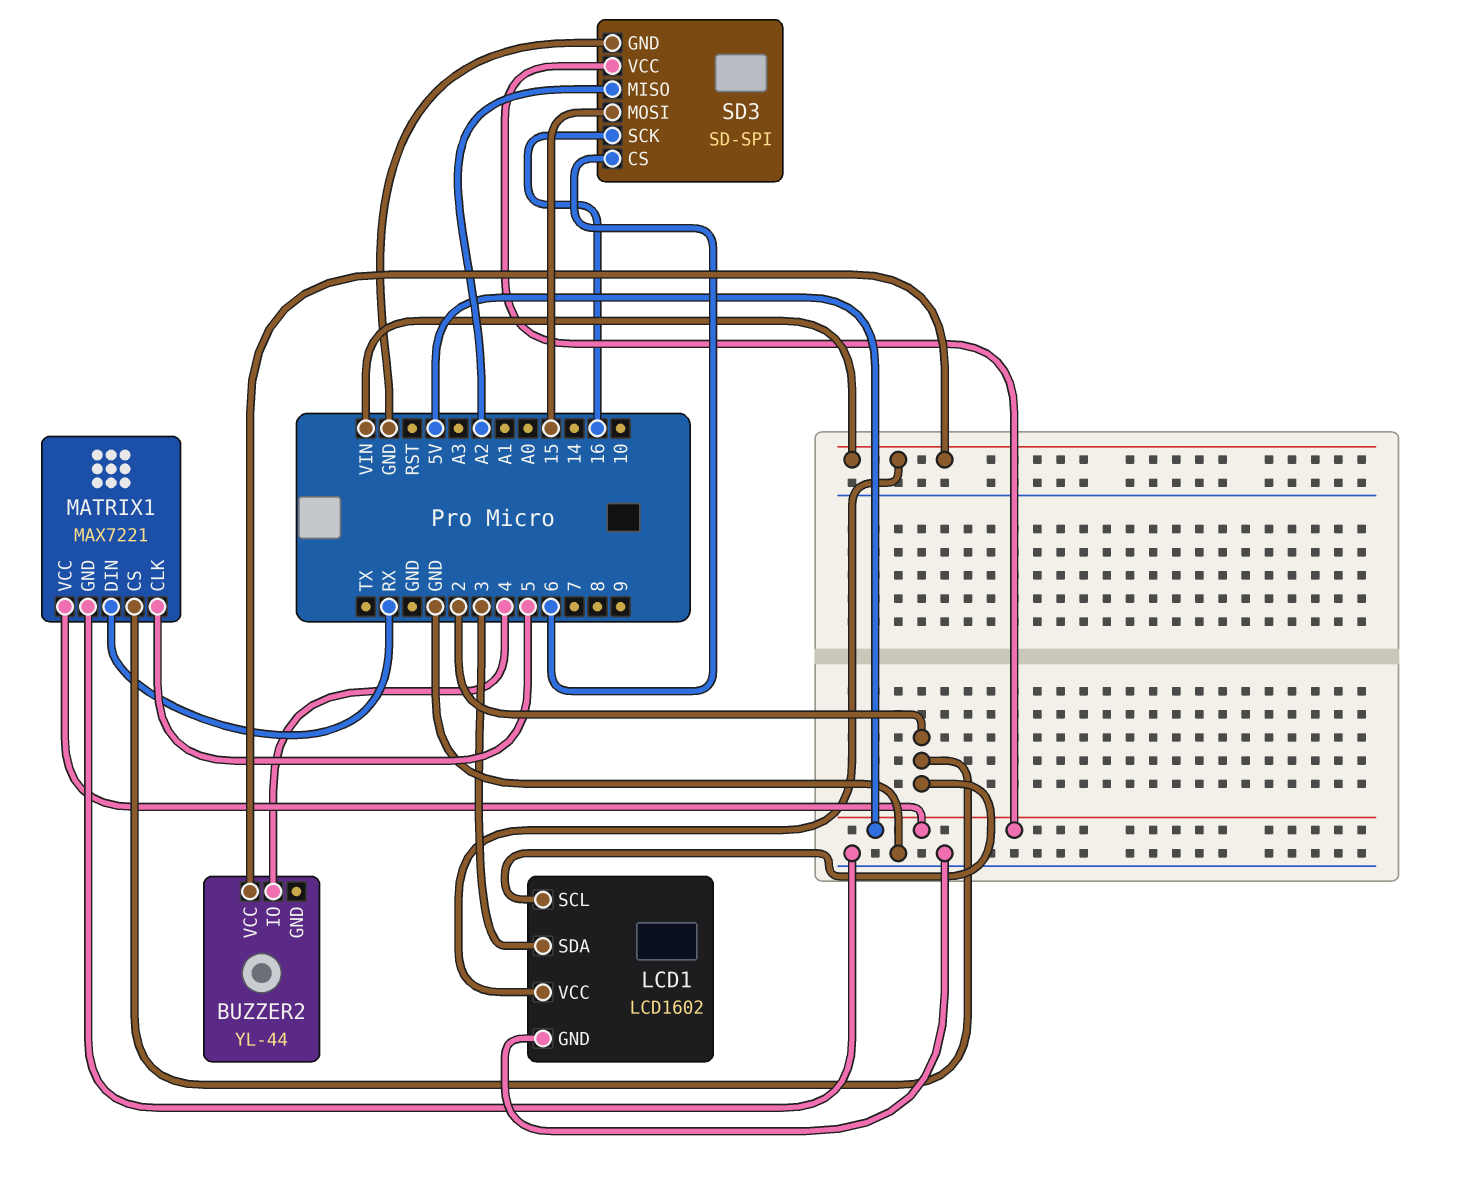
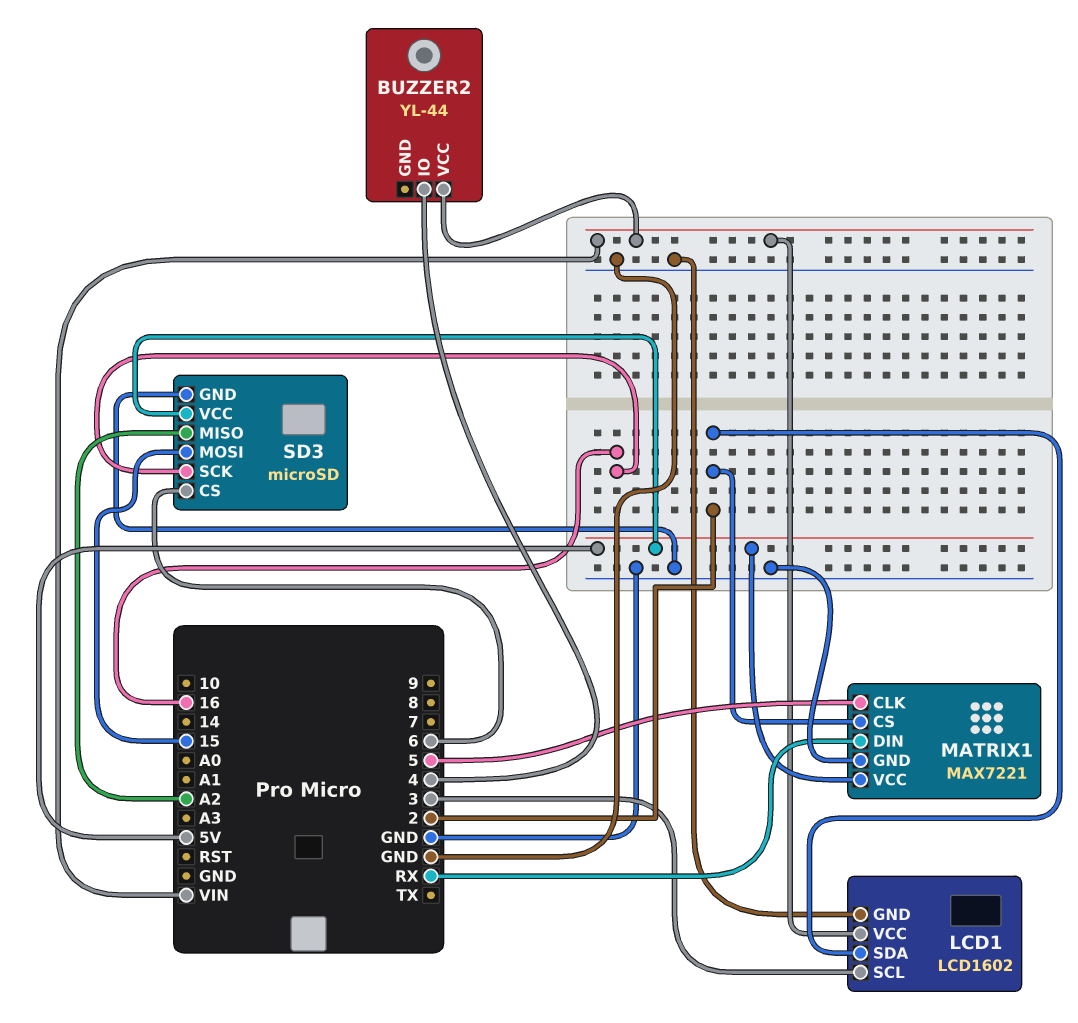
LCD1 pin SCL: 2 -> 3
LCD1 pin SDA: 3 -> 2
SD3: SD-SPI -> microSD

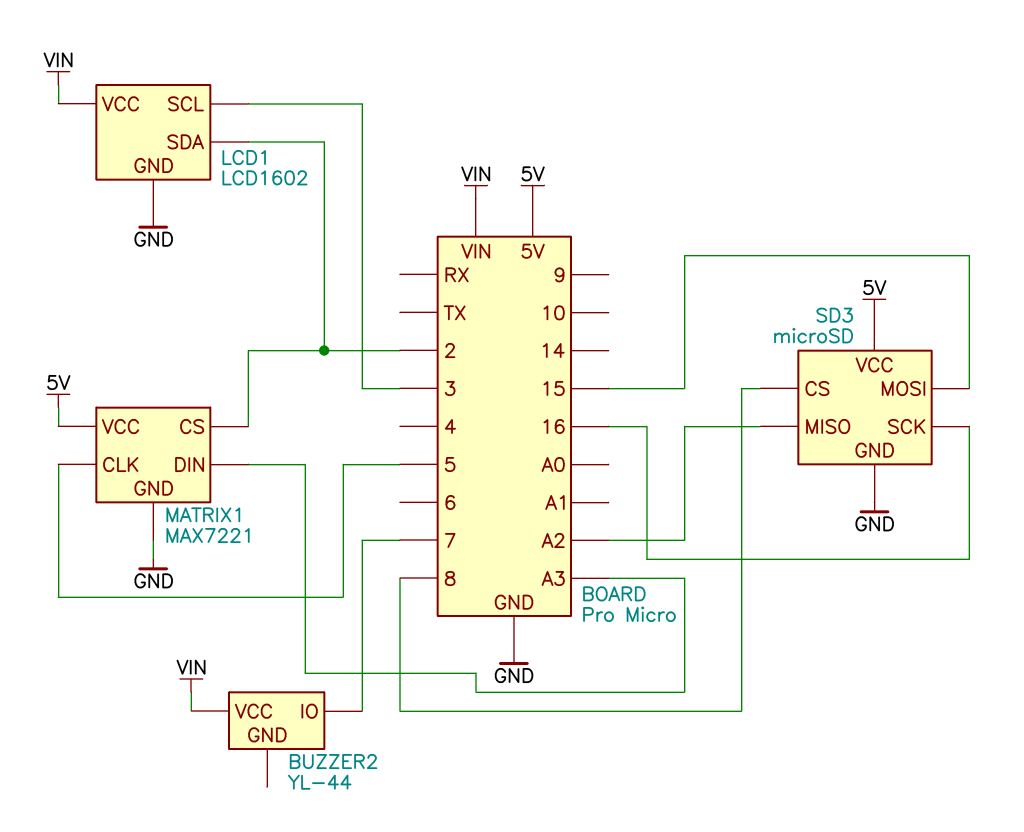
BUZZER2 pin IO: 4 -> 7
MATRIX1 pin DIN: RX -> A3
SD3 pin CS: 6 -> 8

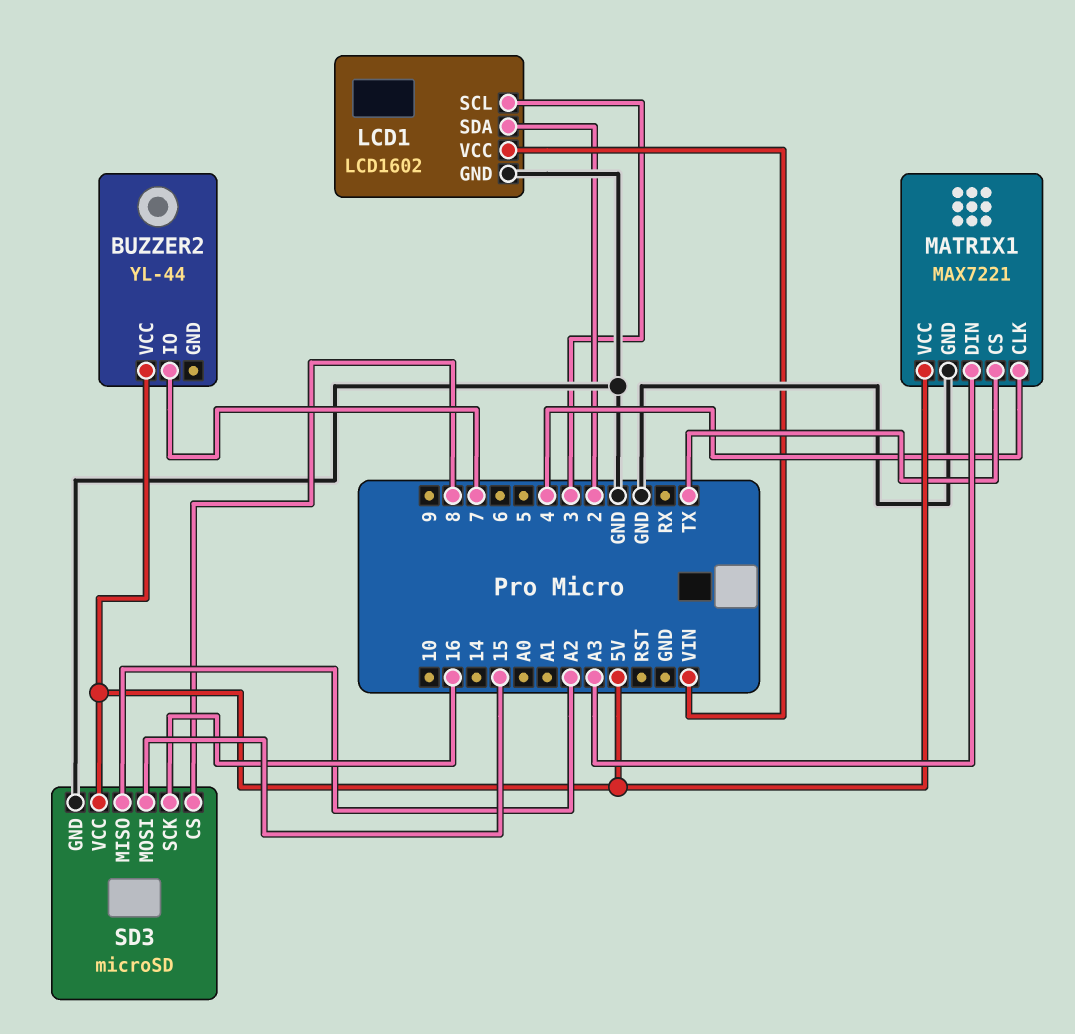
BUZZER2 pin VCC: VIN -> 5V
MATRIX1 pin CLK: 5 -> 4
MATRIX1 pin CS: 2 -> TX

